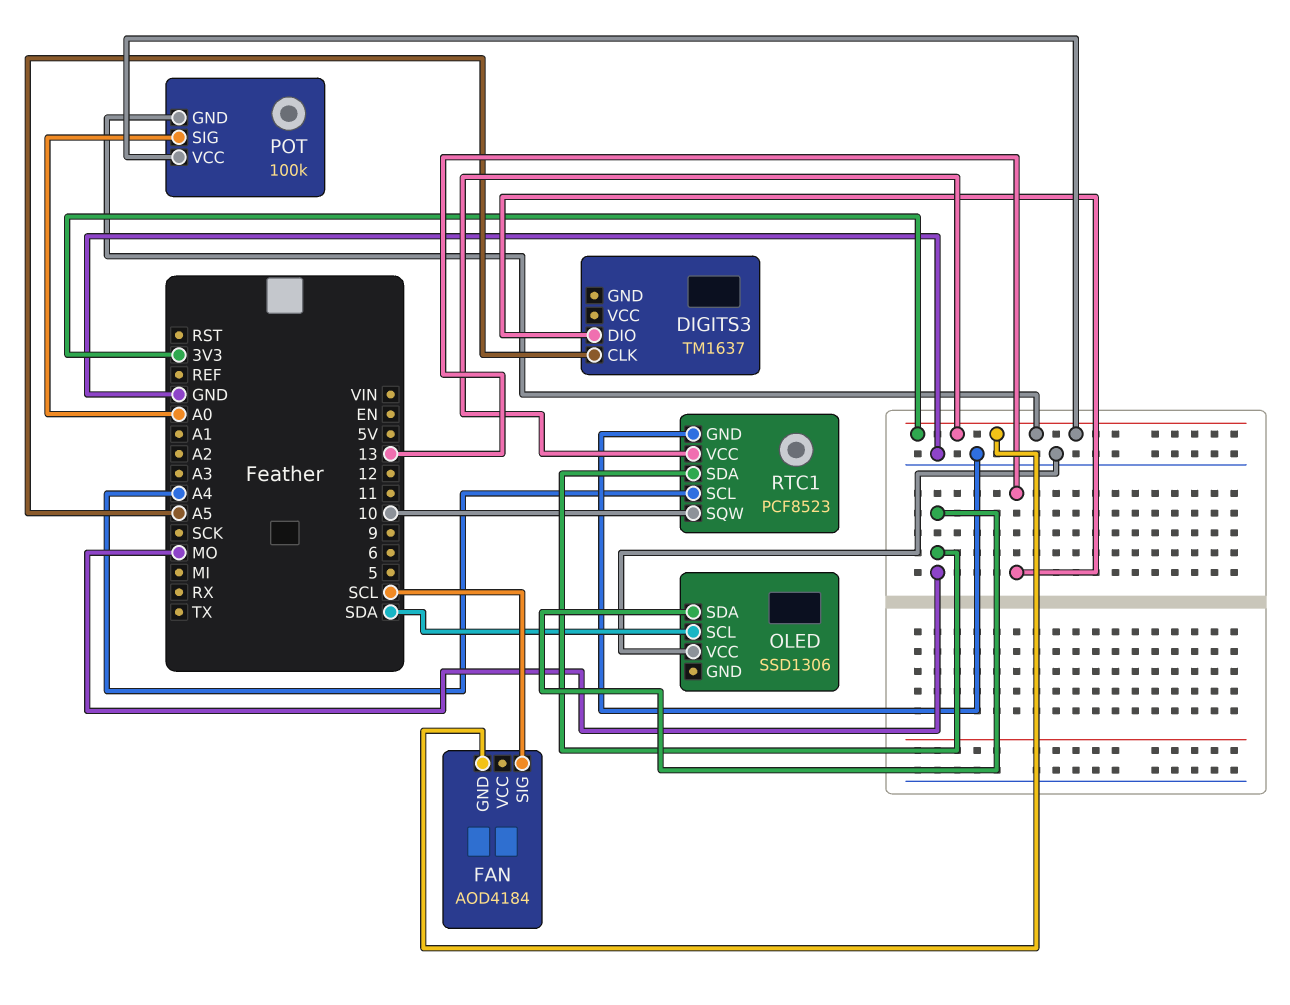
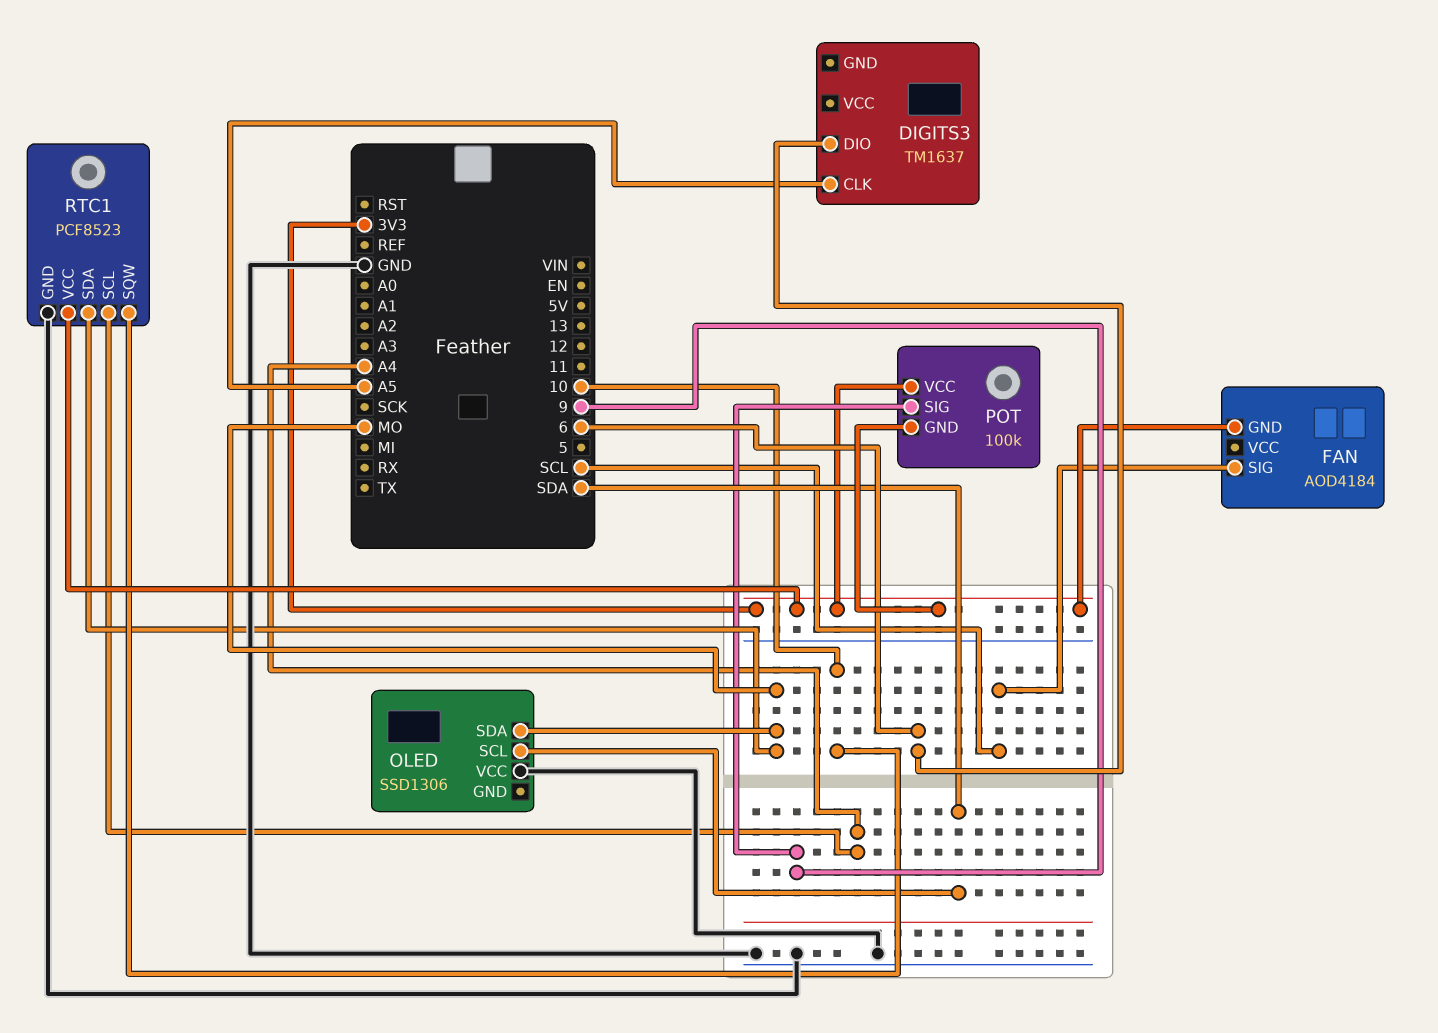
DIGITS3 pin DIO: 13 -> 6
POT pin SIG: A0 -> 9

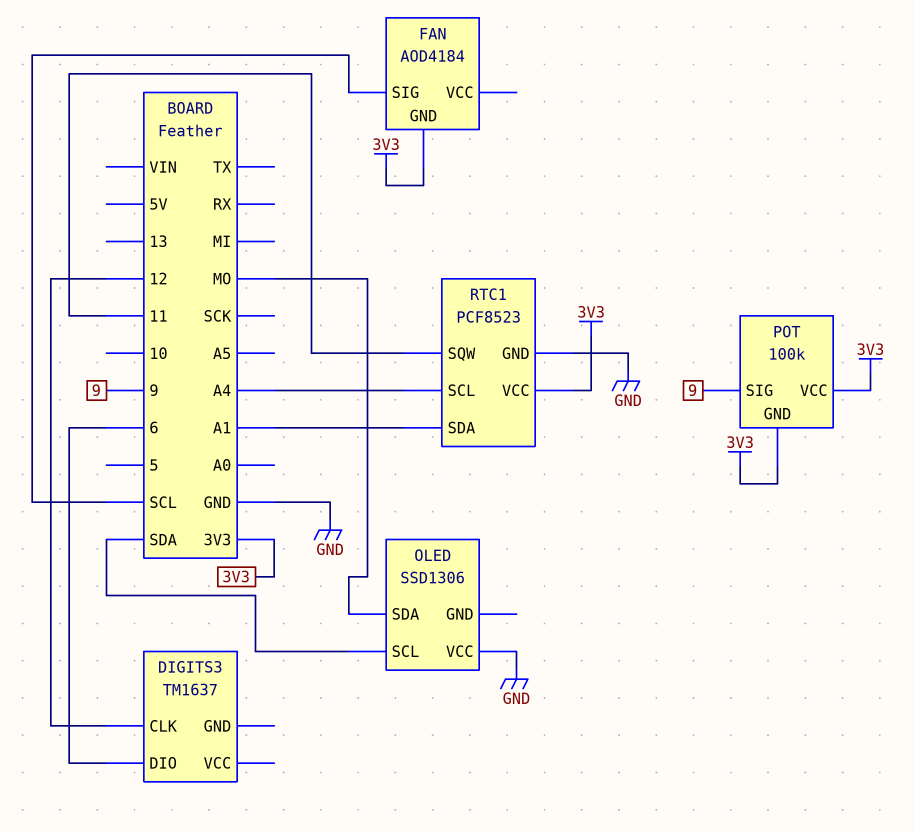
DIGITS3 pin CLK: A5 -> 12
RTC1 pin SDA: MO -> A1
RTC1 pin SQW: 10 -> 11

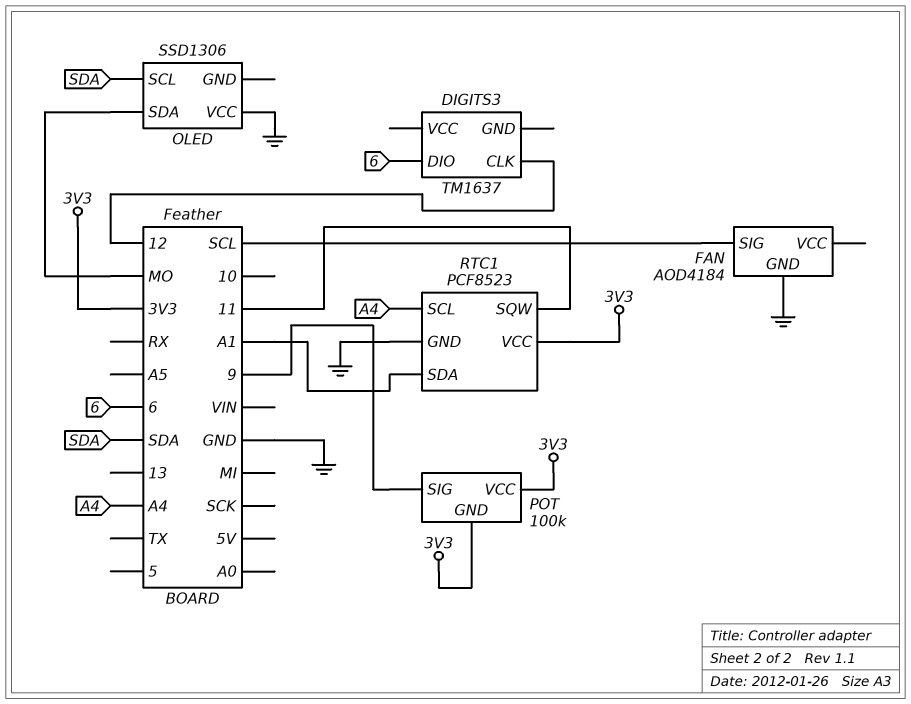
FAN pin GND: 3V3 -> GND

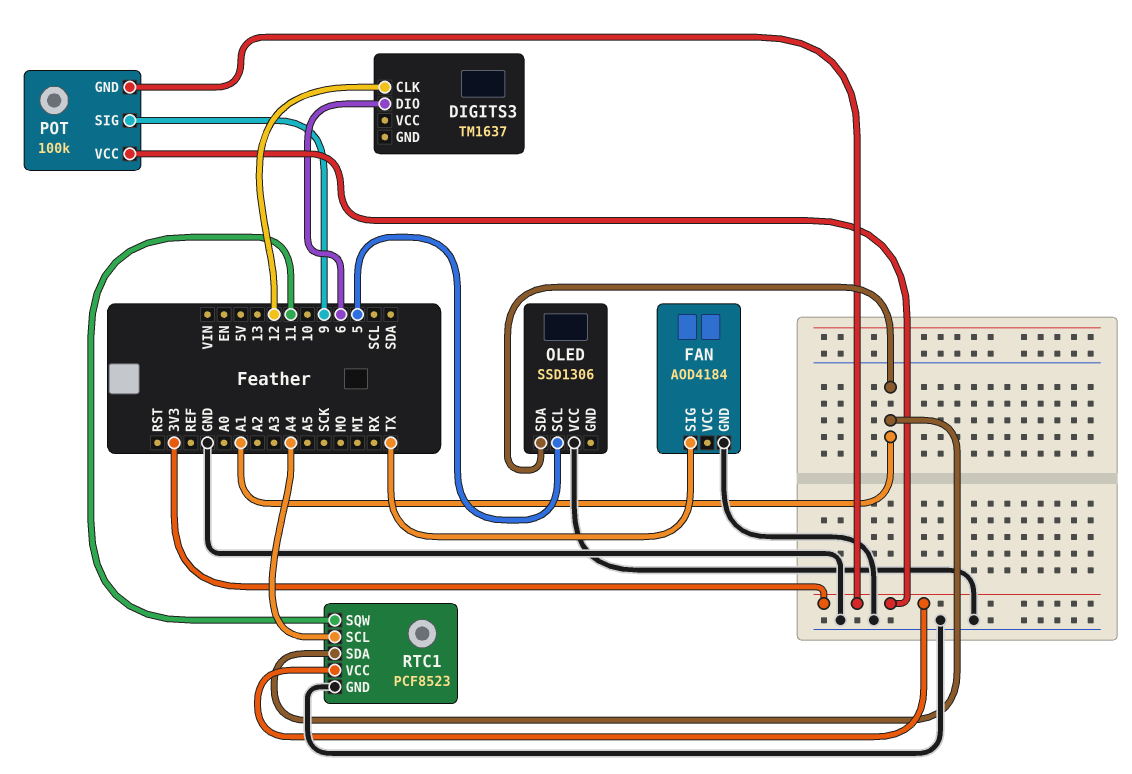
FAN pin SIG: SCL -> TX
OLED pin SCL: SDA -> 5
OLED pin SDA: MO -> A1

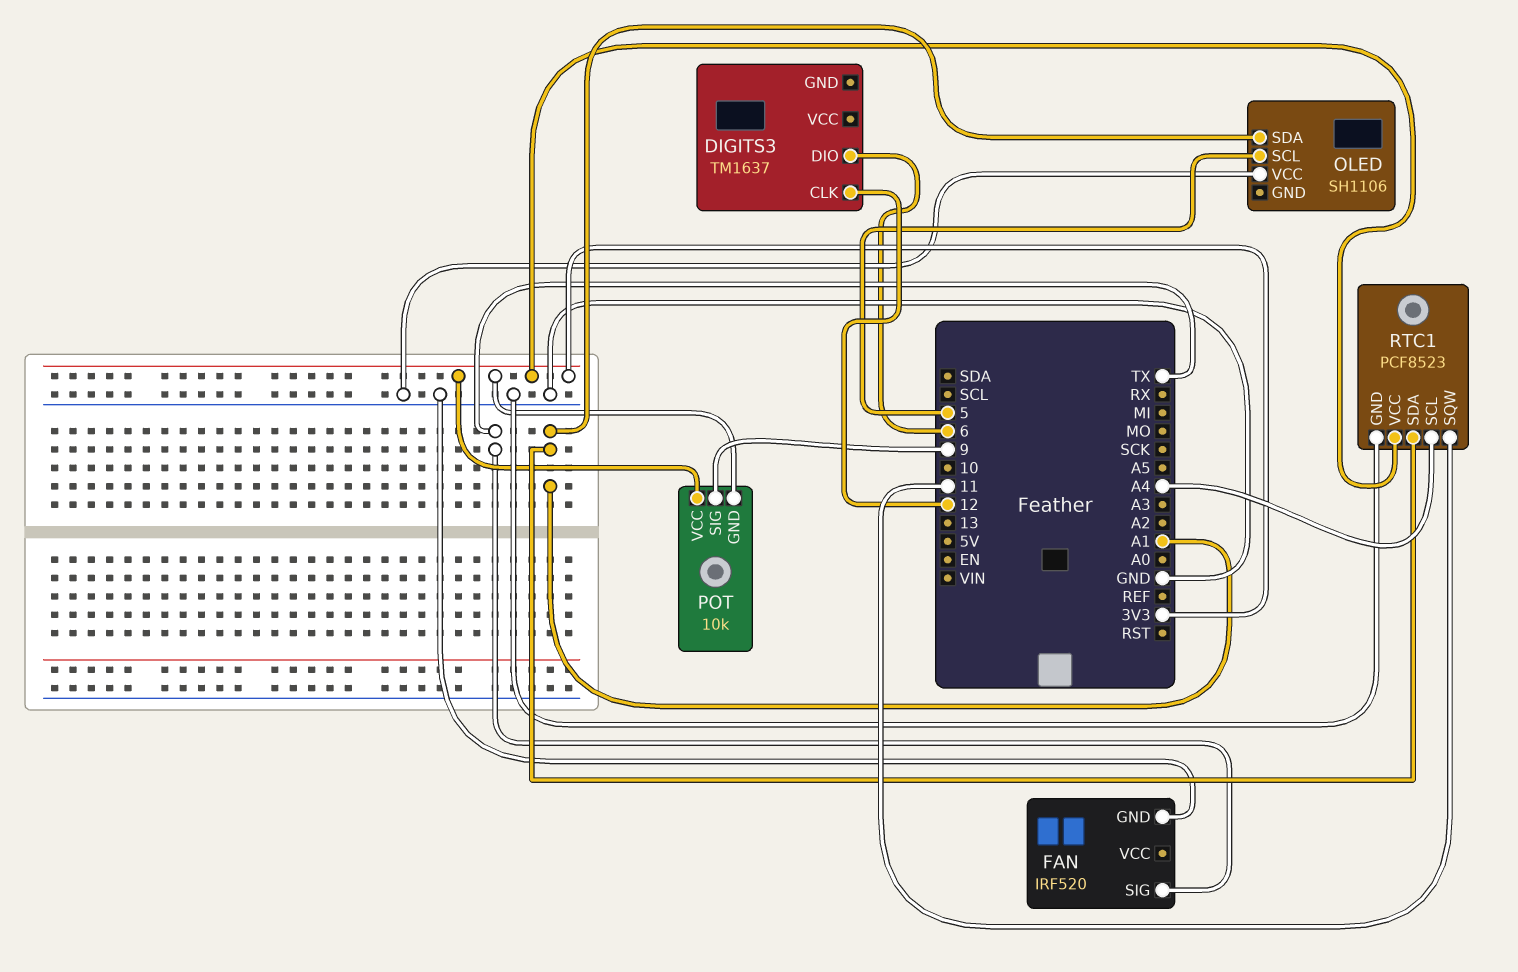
FAN: AOD4184 -> IRF520
OLED: SSD1306 -> SH1106
POT: 100k -> 10k

